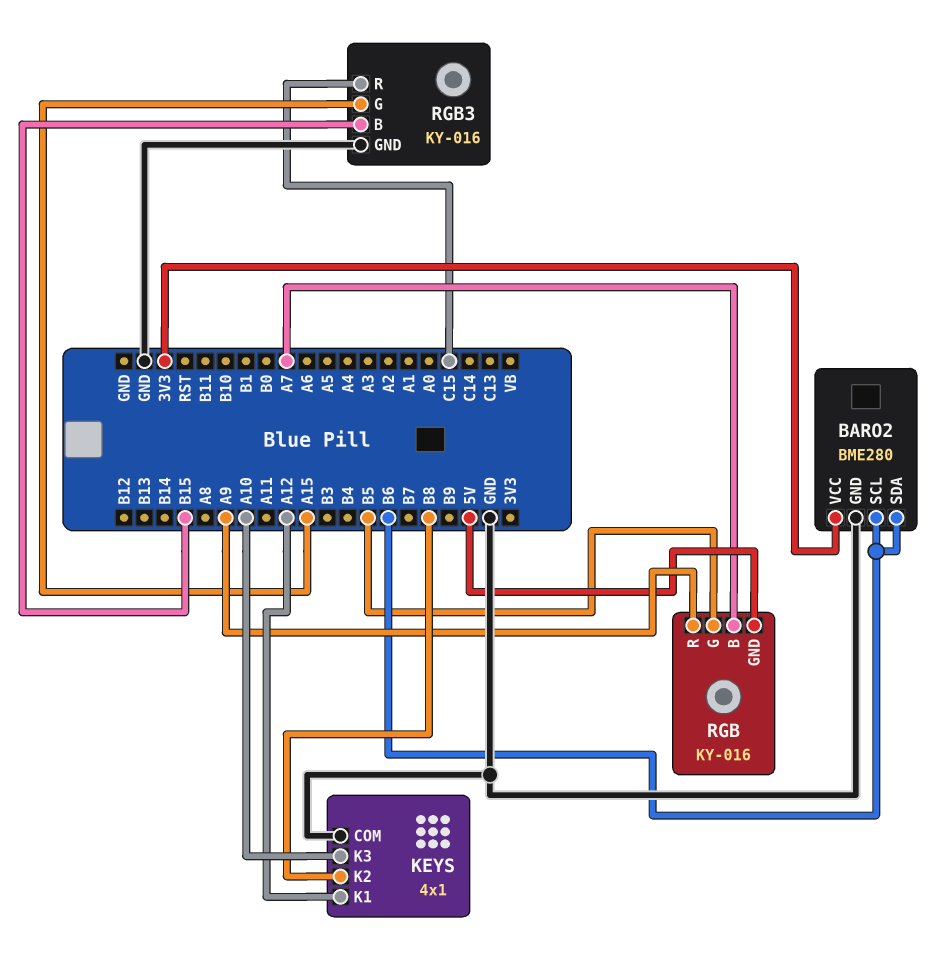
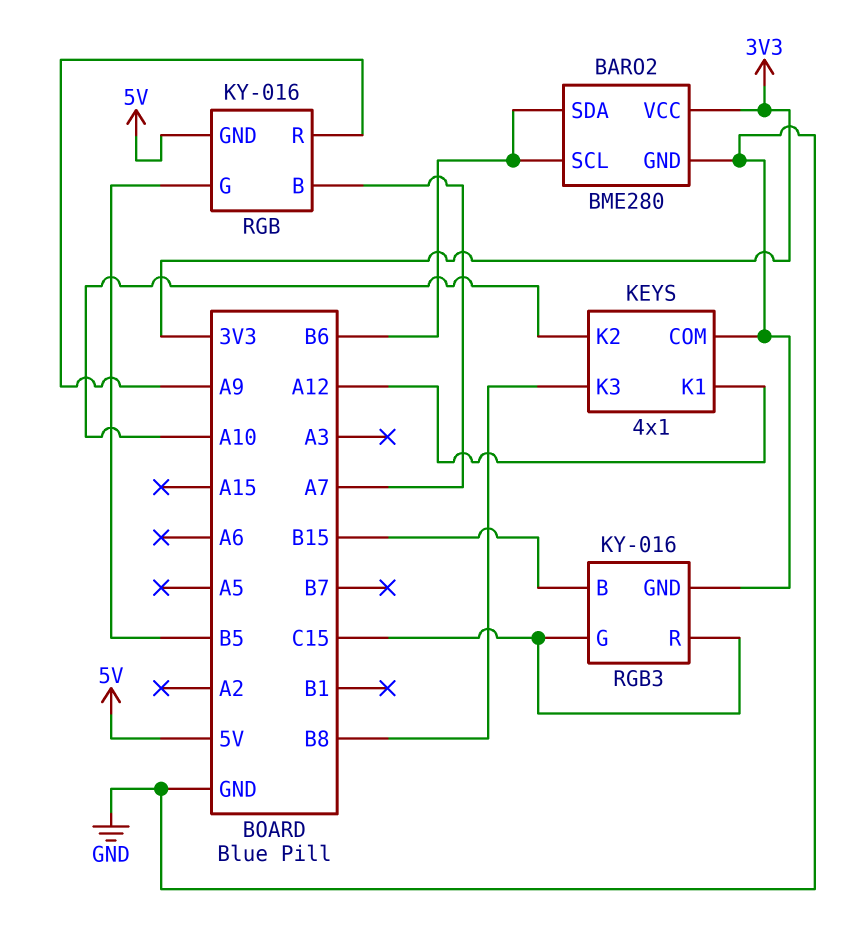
KEYS pin K2: B8 -> A10
KEYS pin K3: A10 -> B8
RGB3 pin G: A15 -> C15

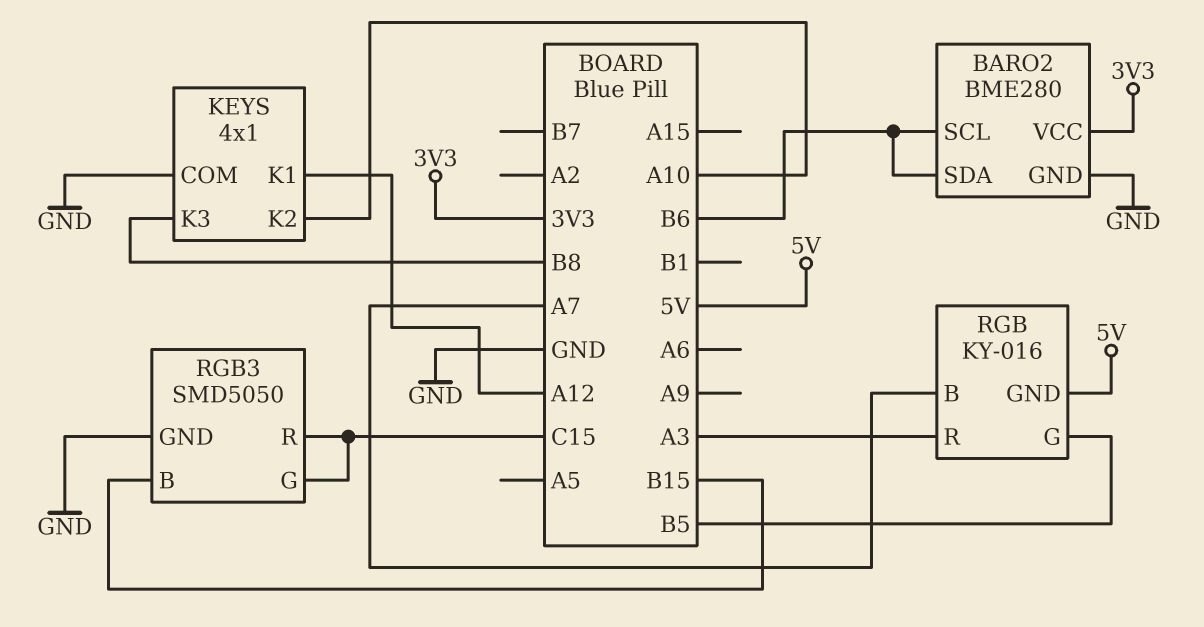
RGB pin R: A9 -> A3
RGB3: KY-016 -> SMD5050

